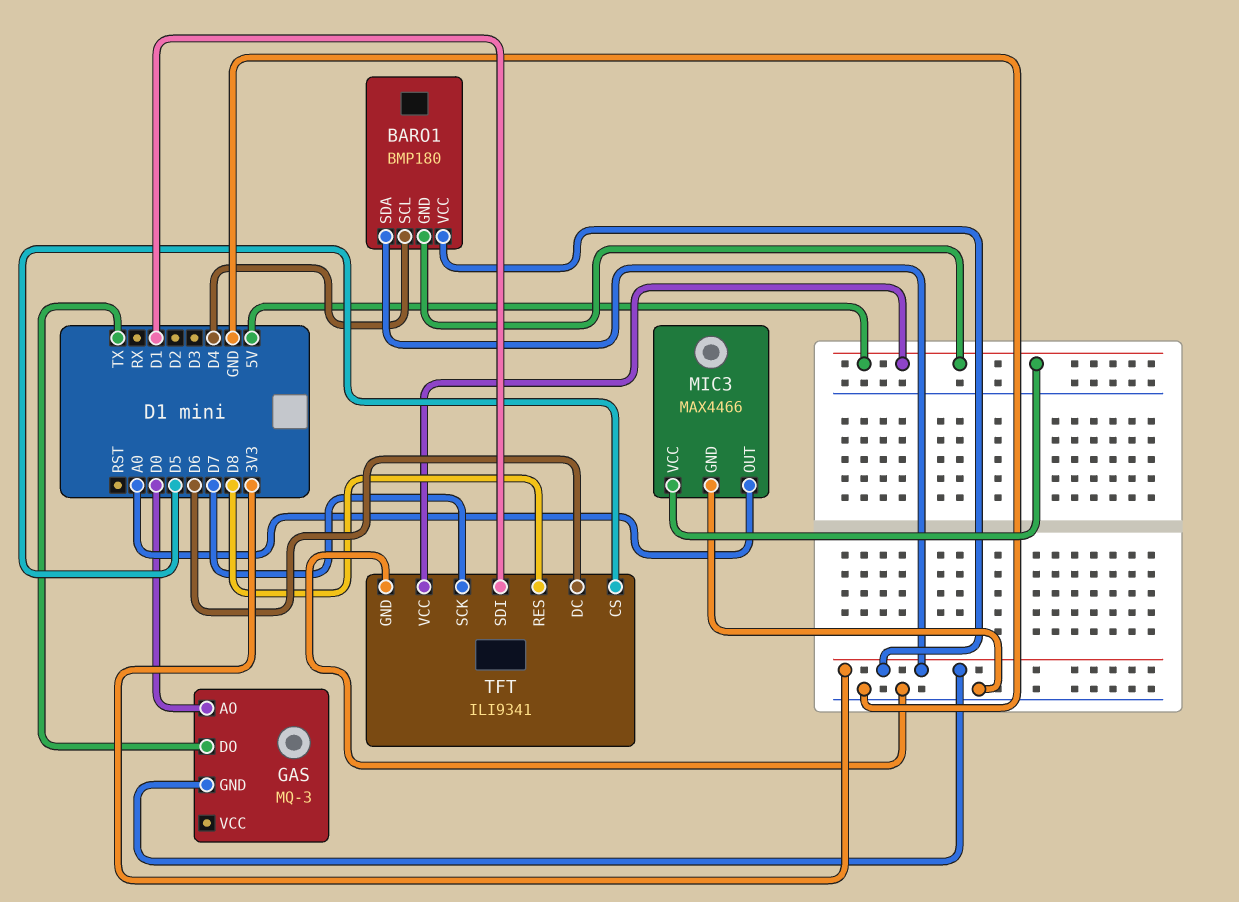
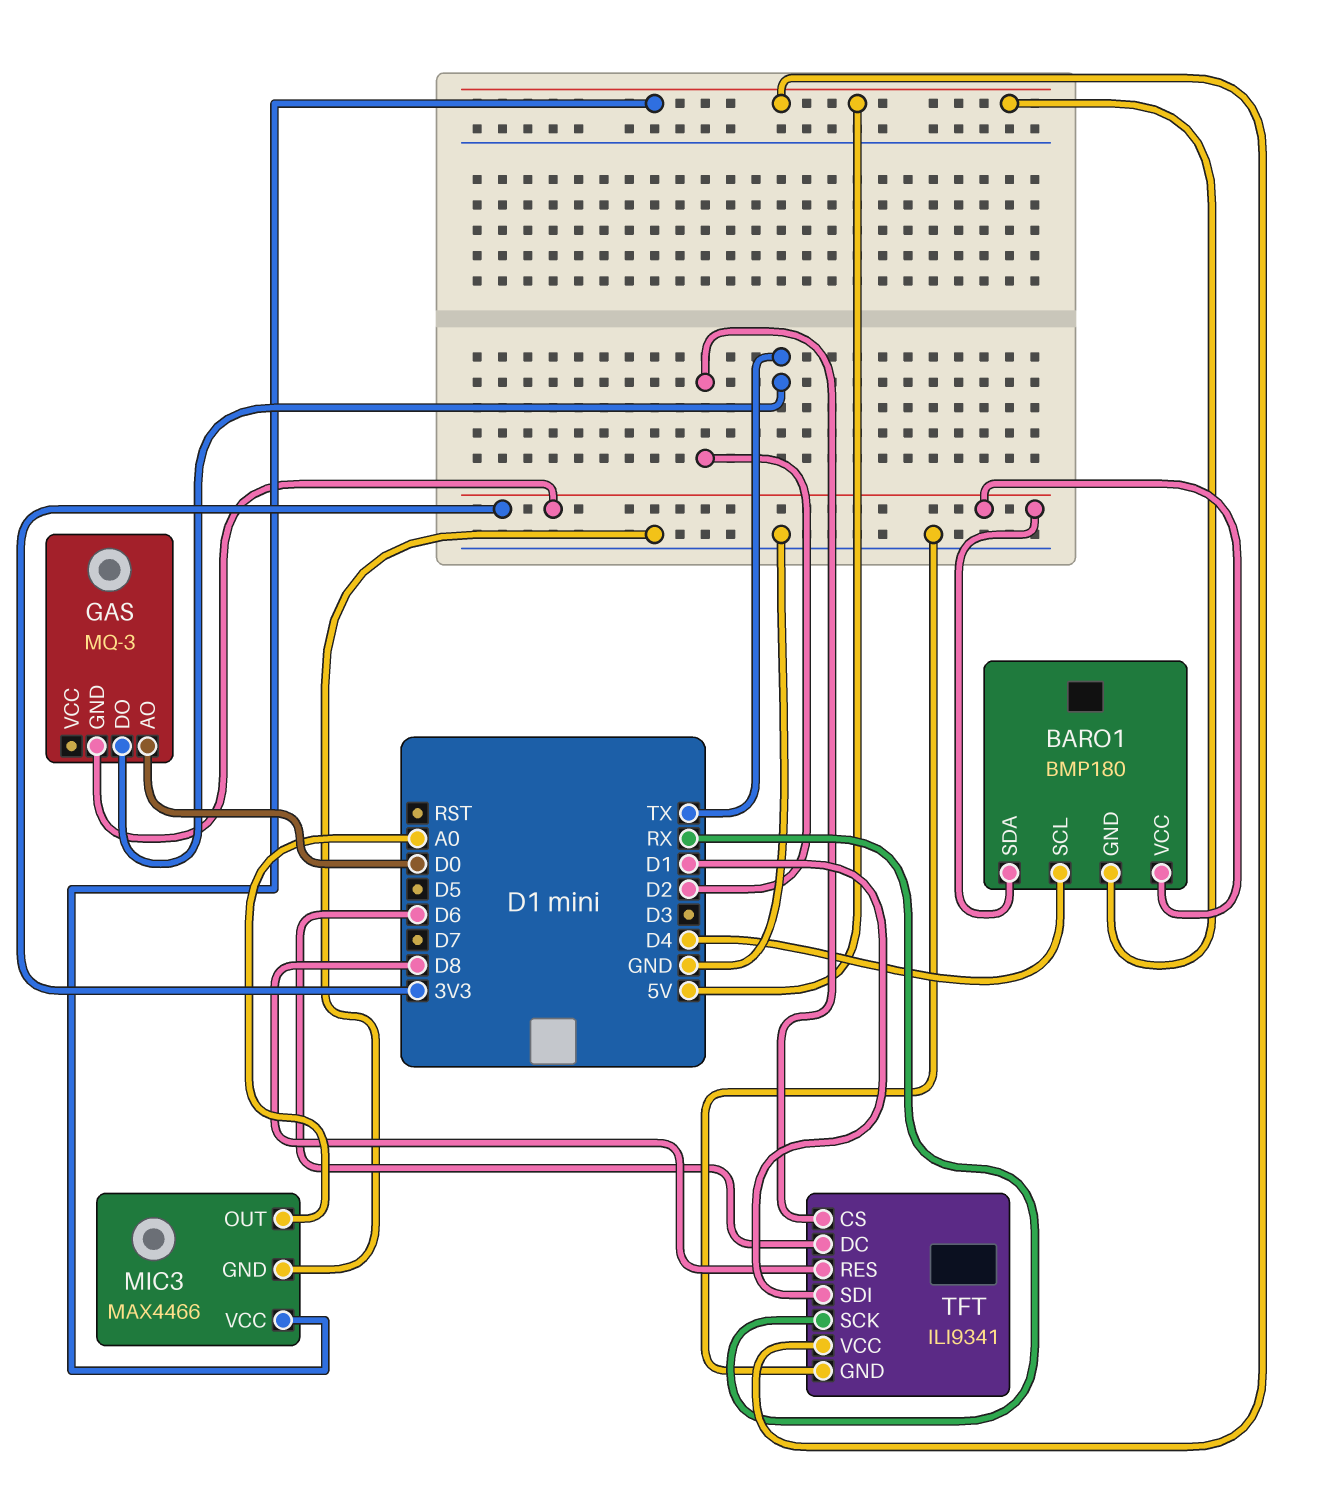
TFT pin CS: D5 -> D2
TFT pin SCK: D7 -> RX

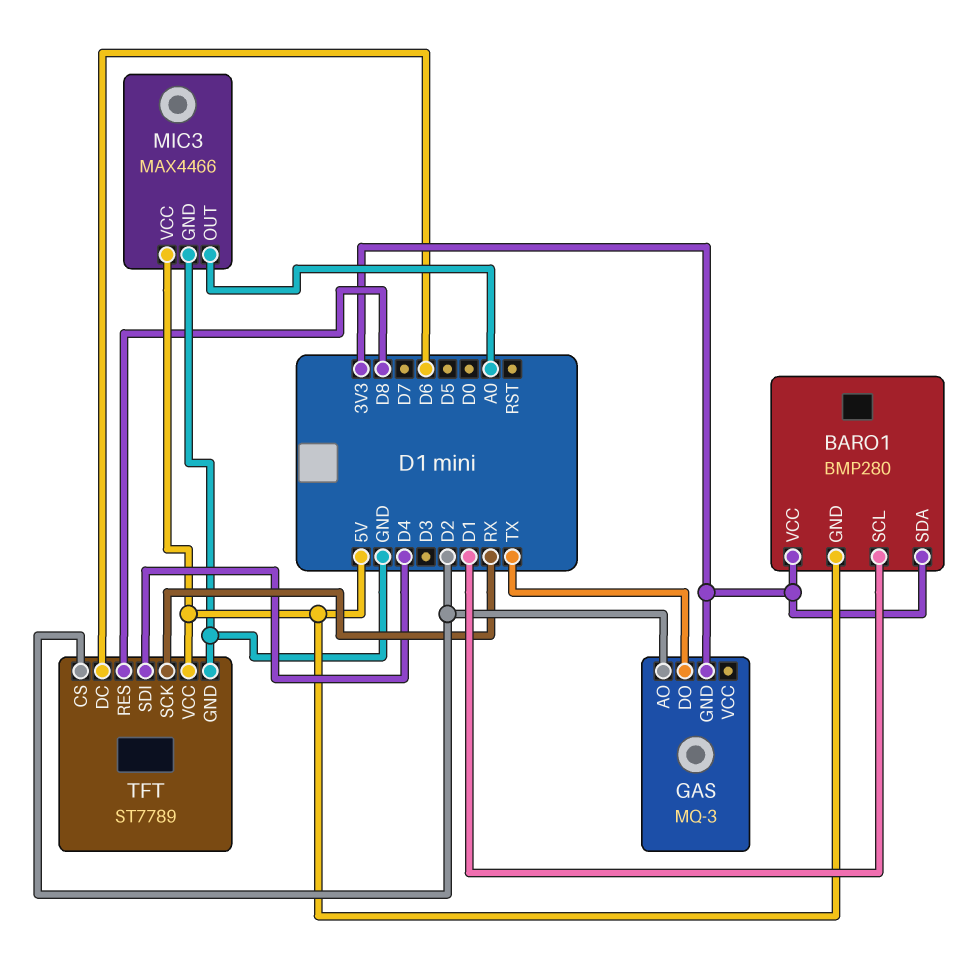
BARO1: BMP180 -> BMP280
BARO1 pin SCL: D4 -> D1
GAS pin AO: D0 -> D2
TFT: ILI9341 -> ST7789
TFT pin SDI: D1 -> D4

